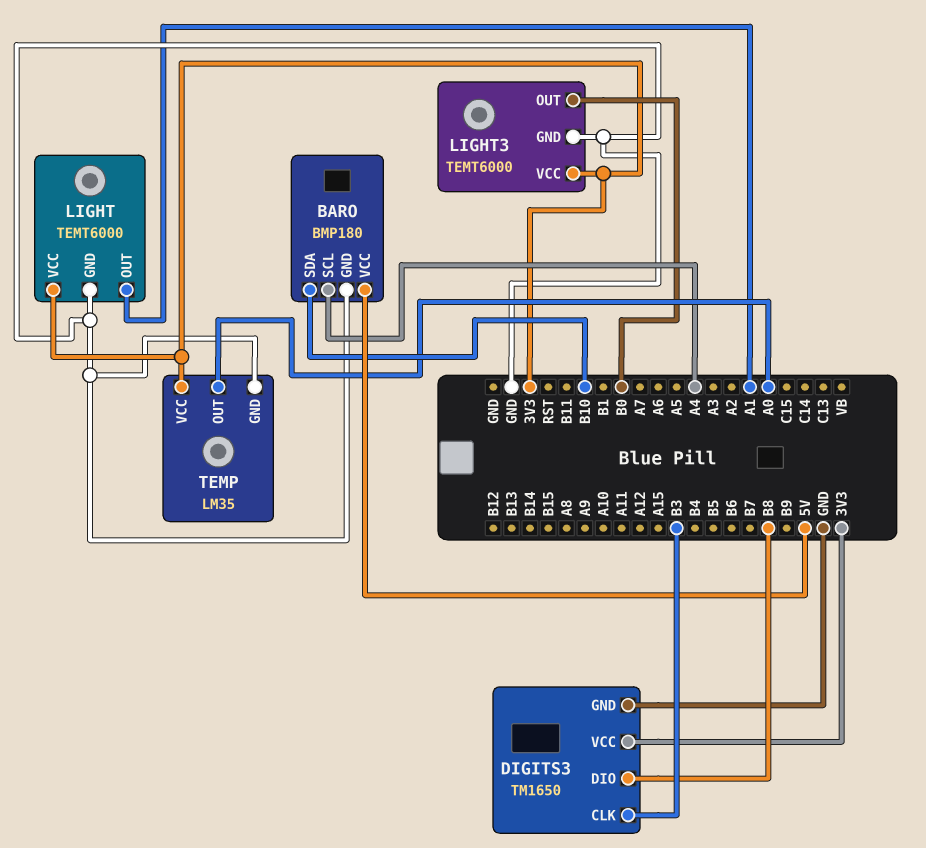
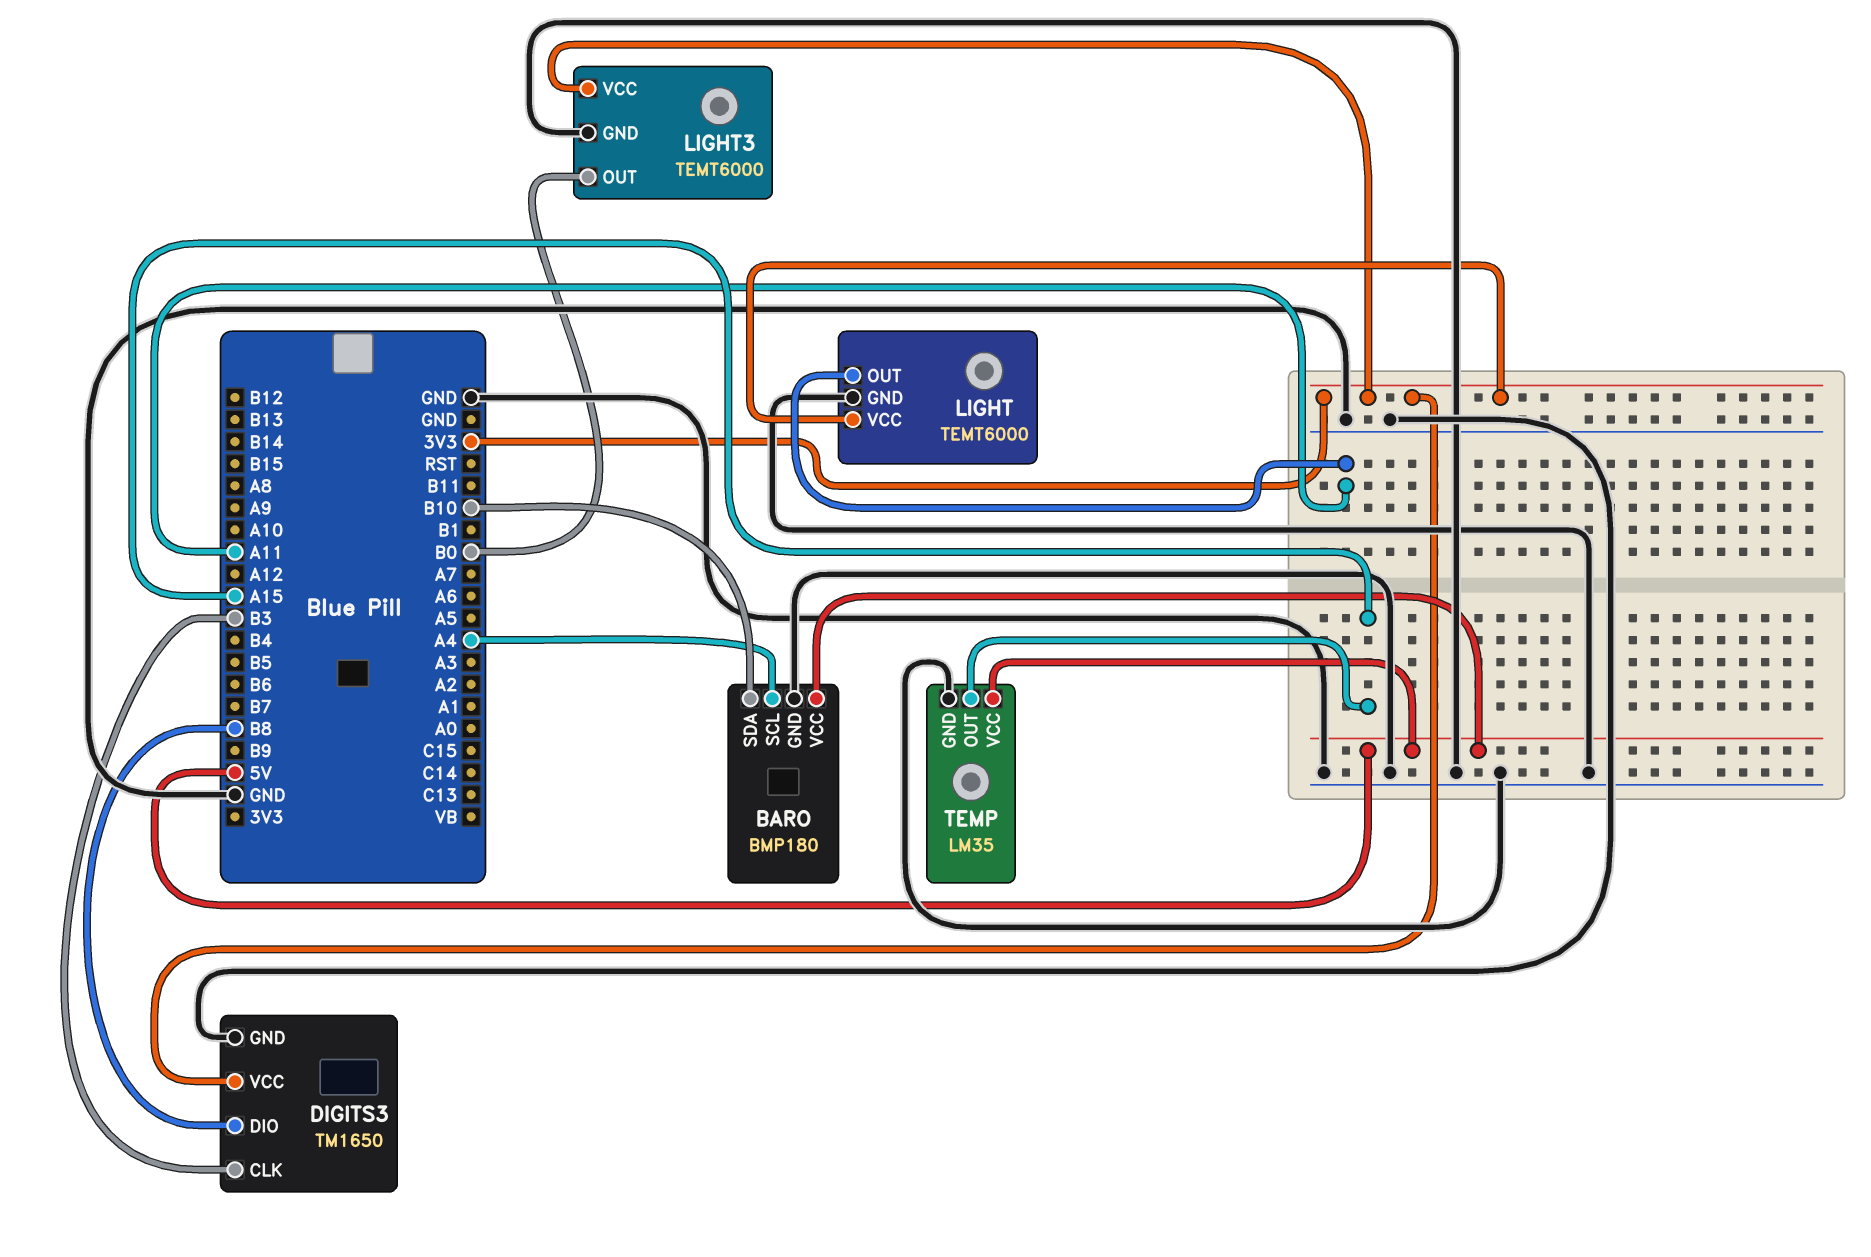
LIGHT pin OUT: A1 -> A11
TEMP pin OUT: A0 -> A15
TEMP pin VCC: 3V3 -> 5V

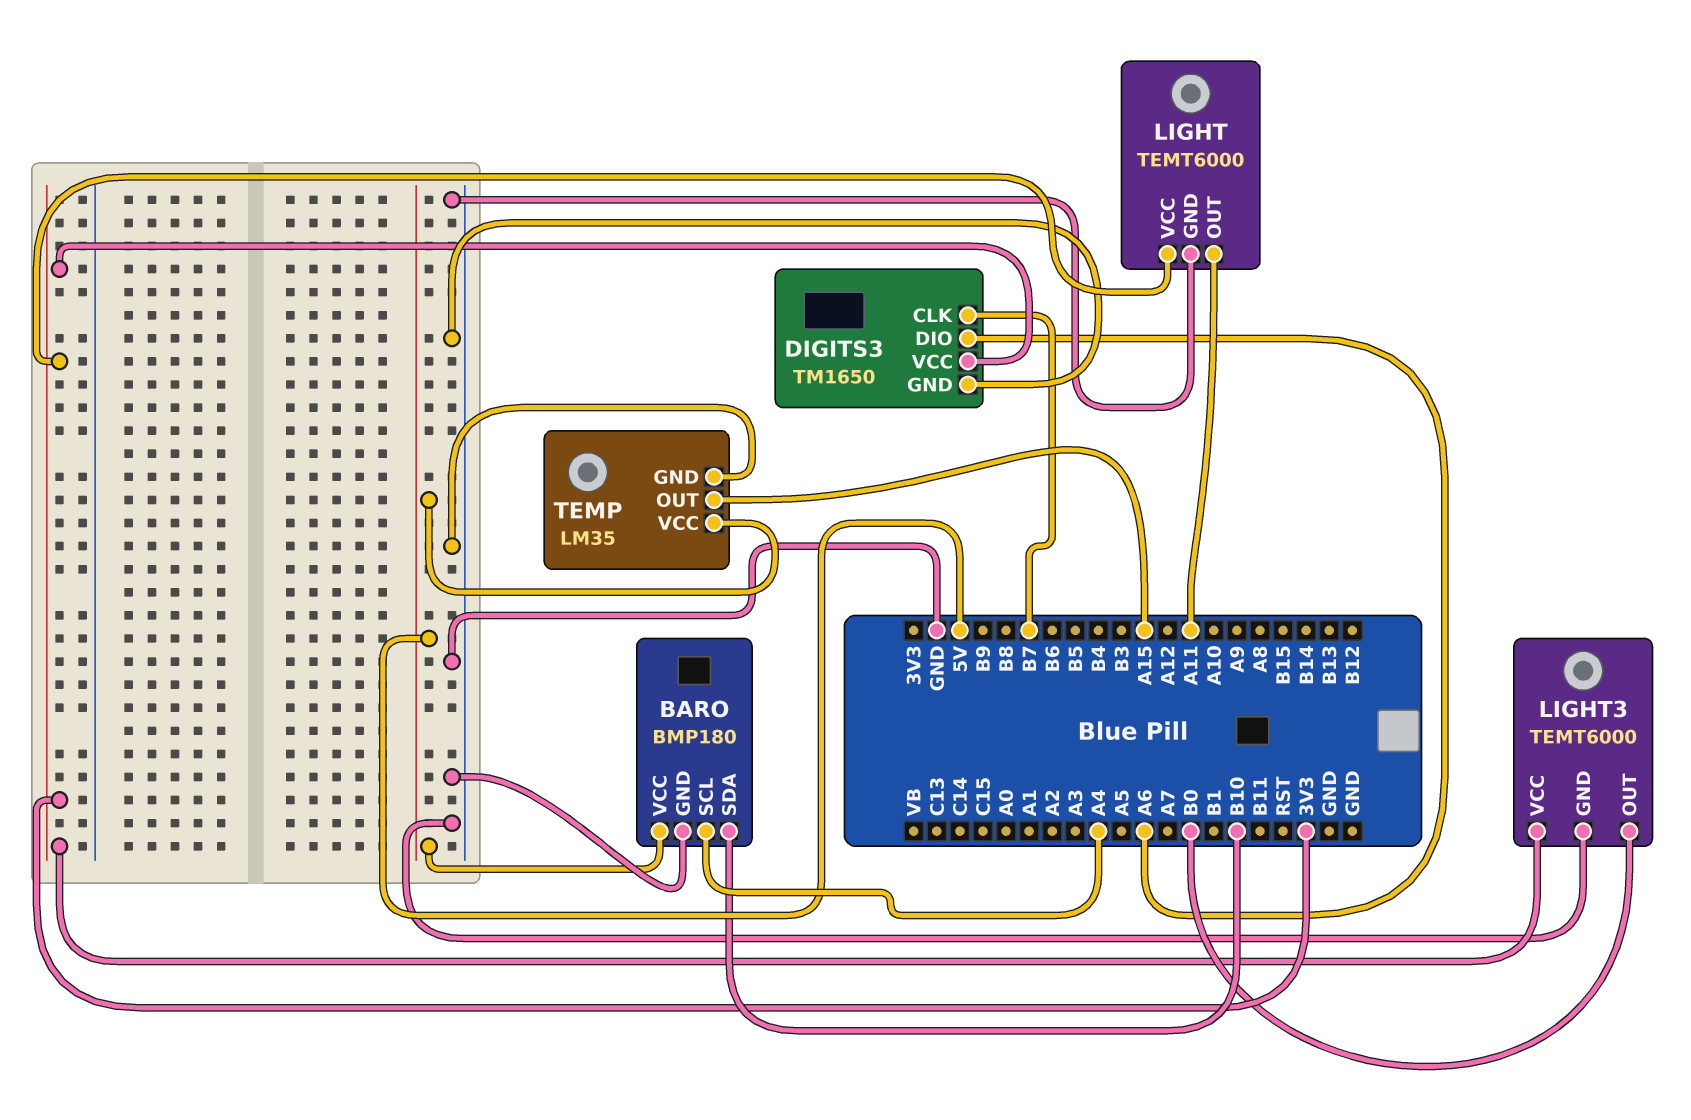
DIGITS3 pin CLK: B3 -> B7
DIGITS3 pin DIO: B8 -> A6

